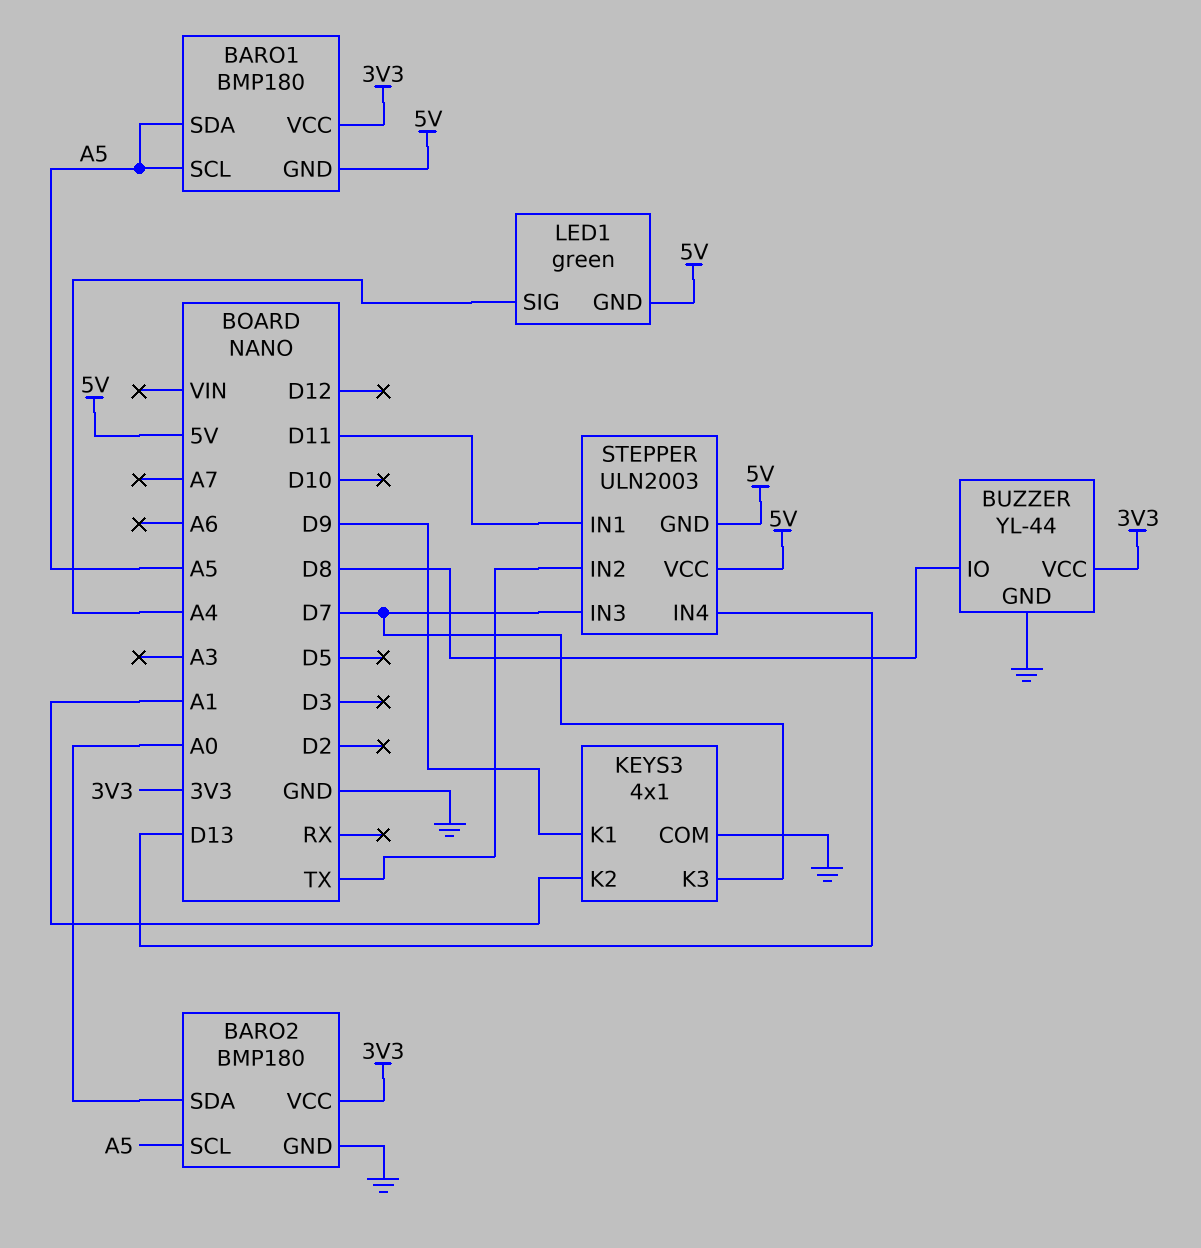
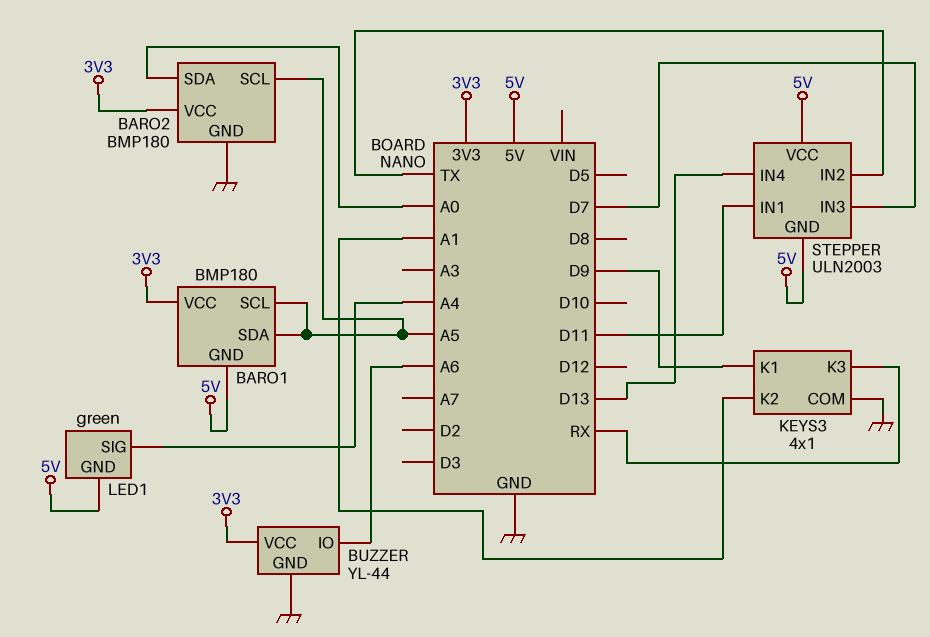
BUZZER pin IO: D8 -> A6
KEYS3 pin K3: D7 -> RX

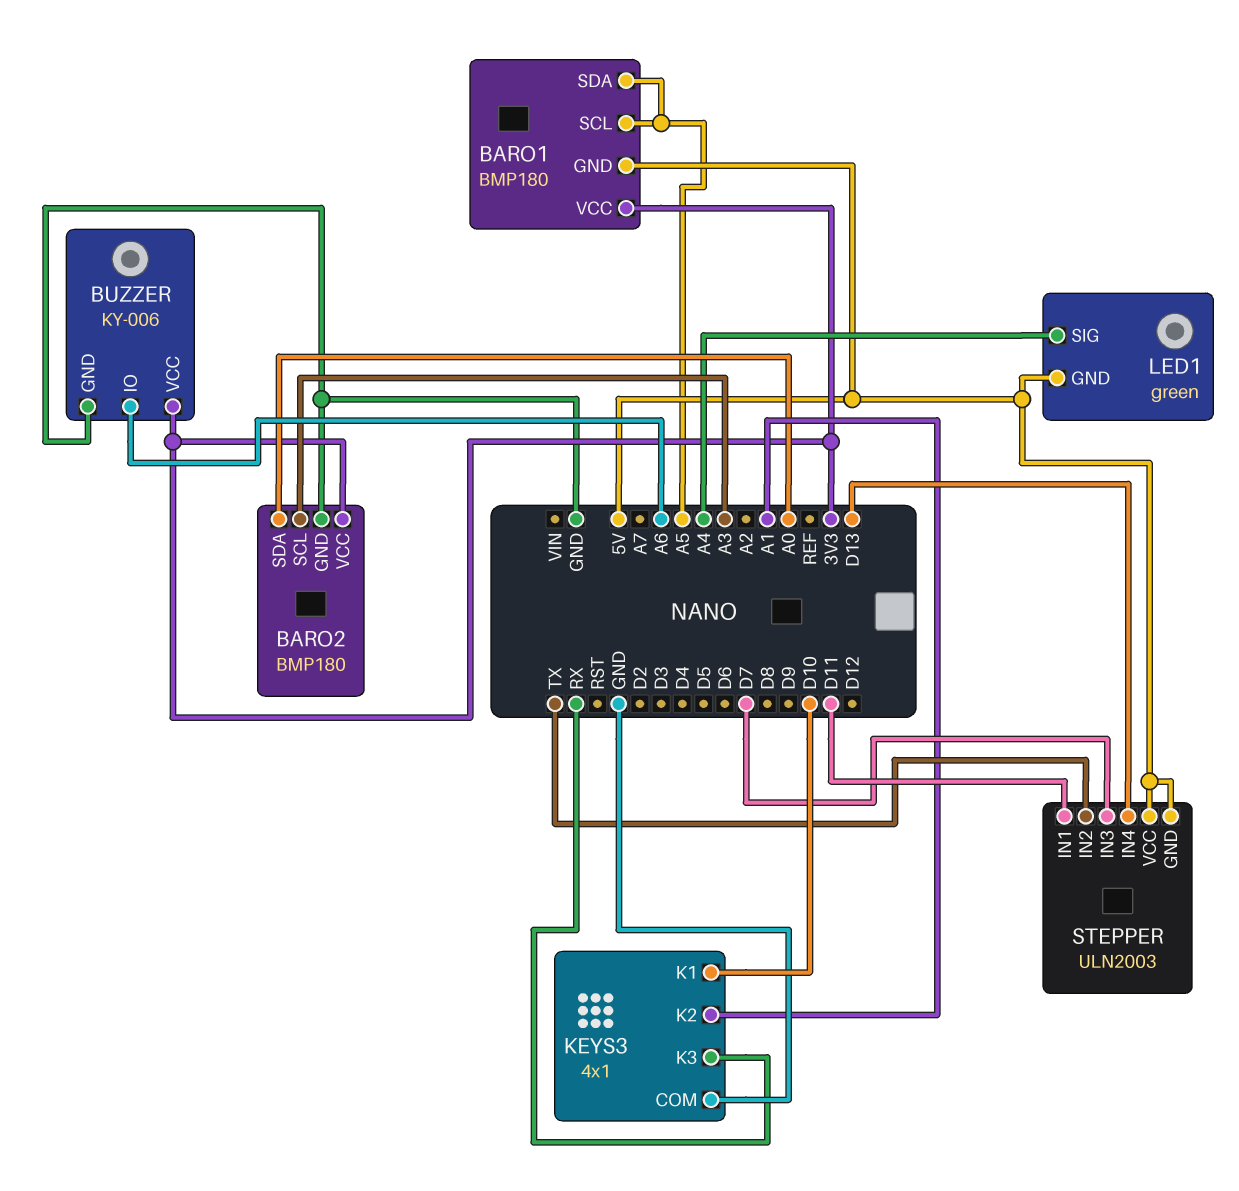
BARO2 pin SCL: A5 -> A3
BUZZER: YL-44 -> KY-006
KEYS3 pin K1: D9 -> D10

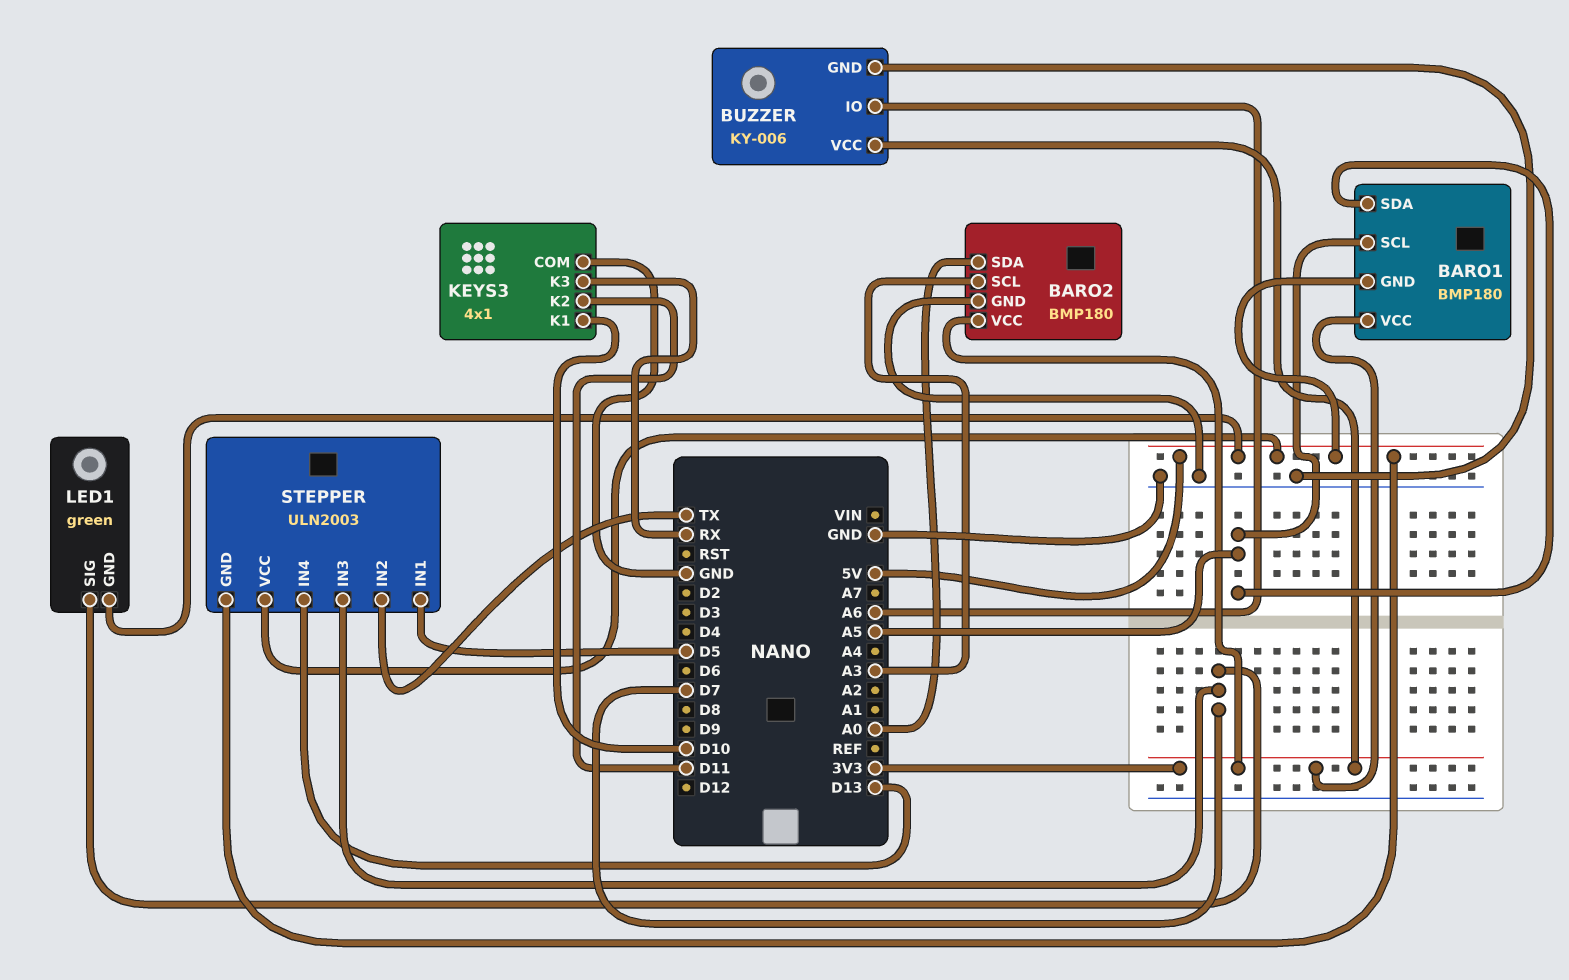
KEYS3 pin K2: A1 -> D11
LED1 pin SIG: A4 -> D7
STEPPER pin IN1: D11 -> D5

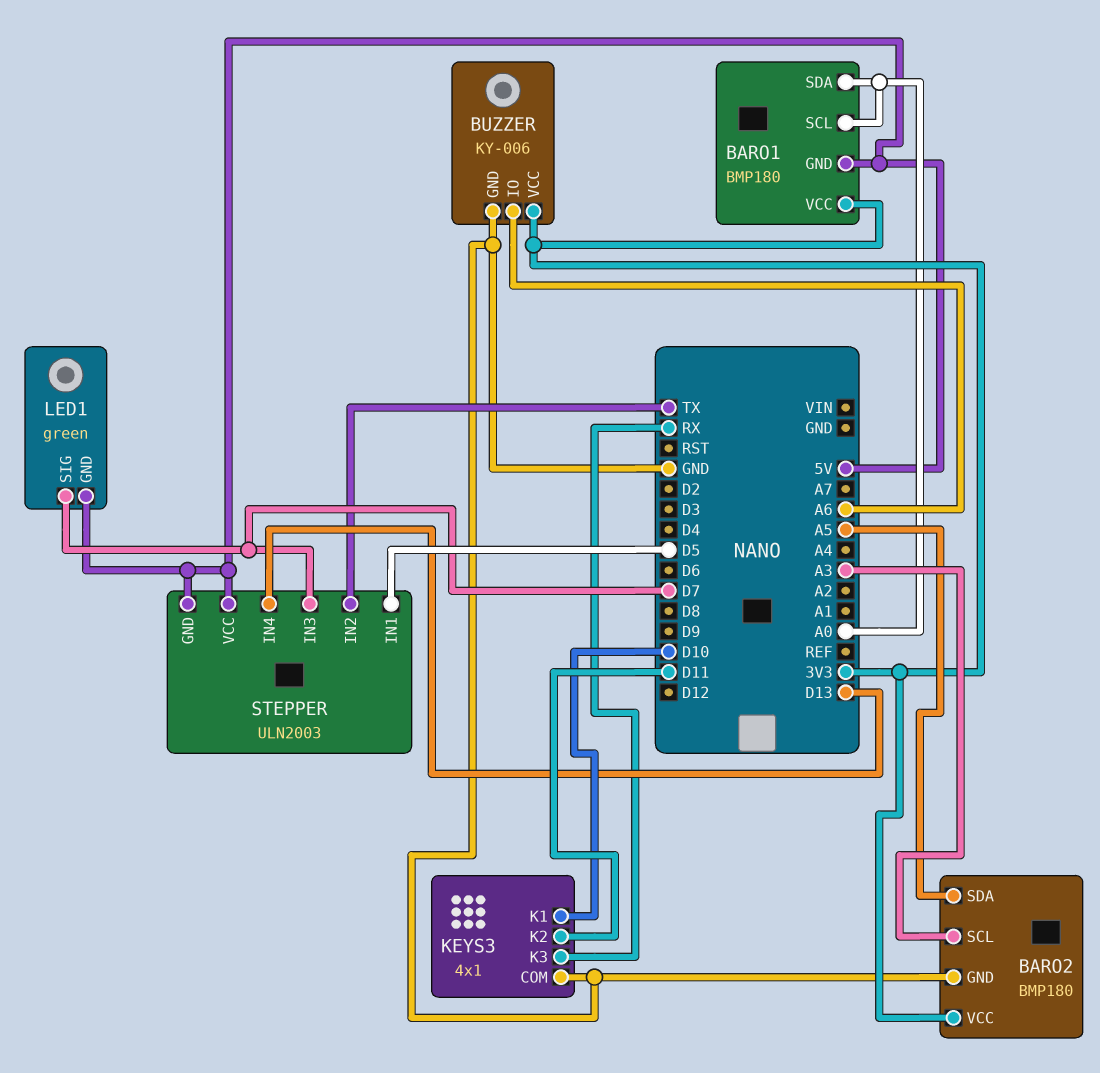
BARO1 pin SCL: A5 -> A0
BARO1 pin SDA: A5 -> A0
BARO2 pin SDA: A0 -> A5

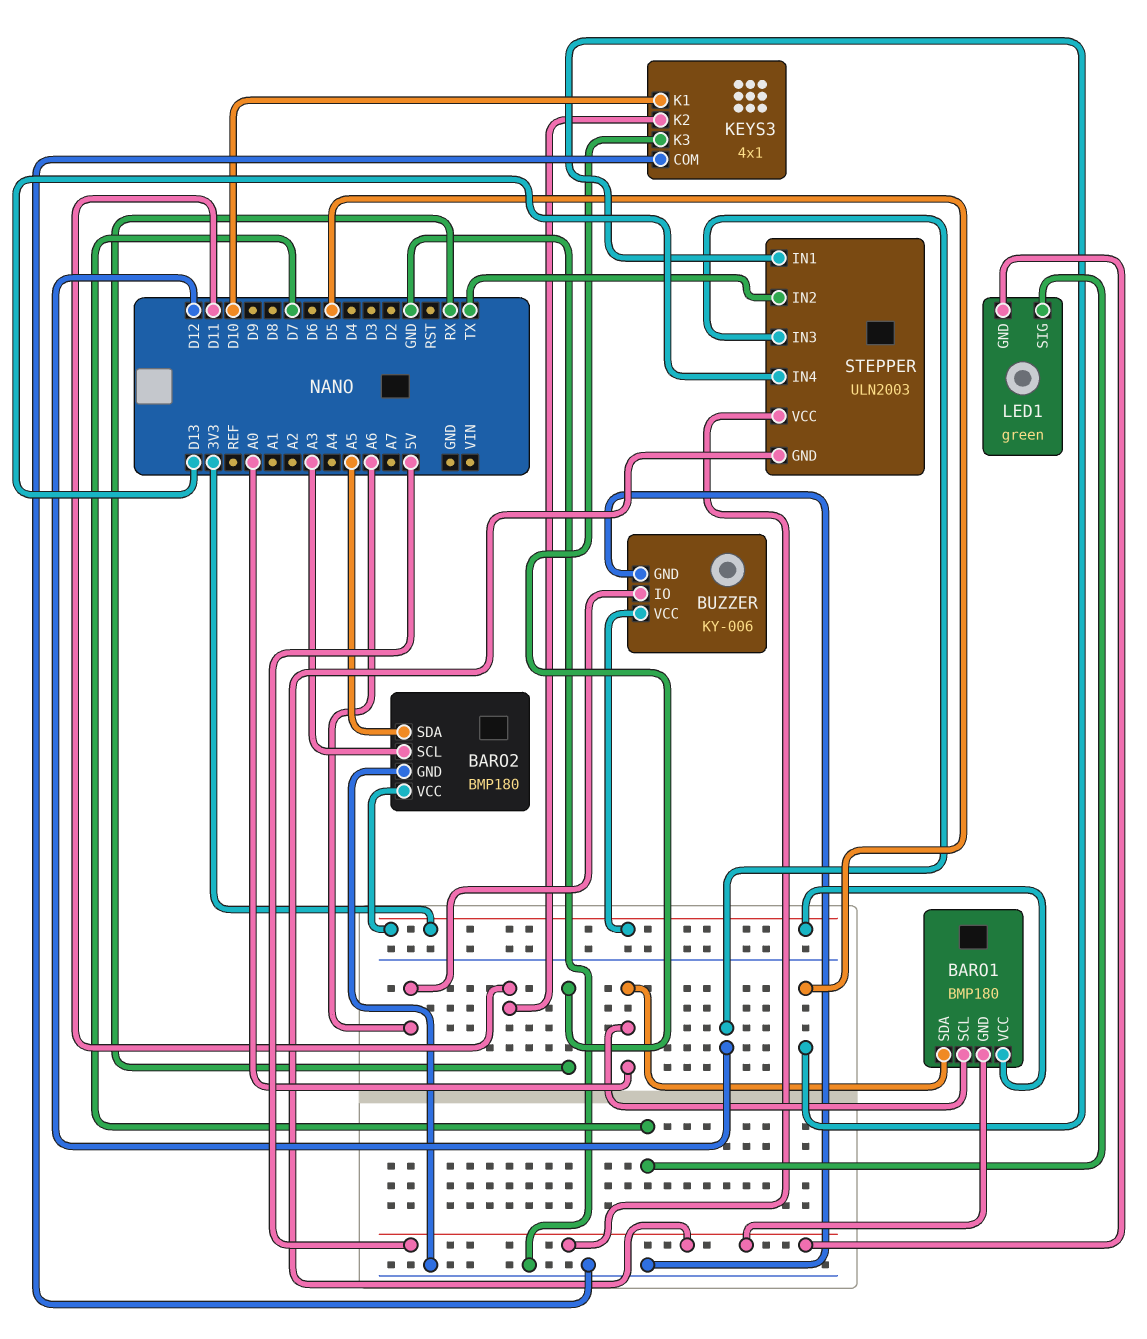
STEPPER pin IN3: D7 -> D12

